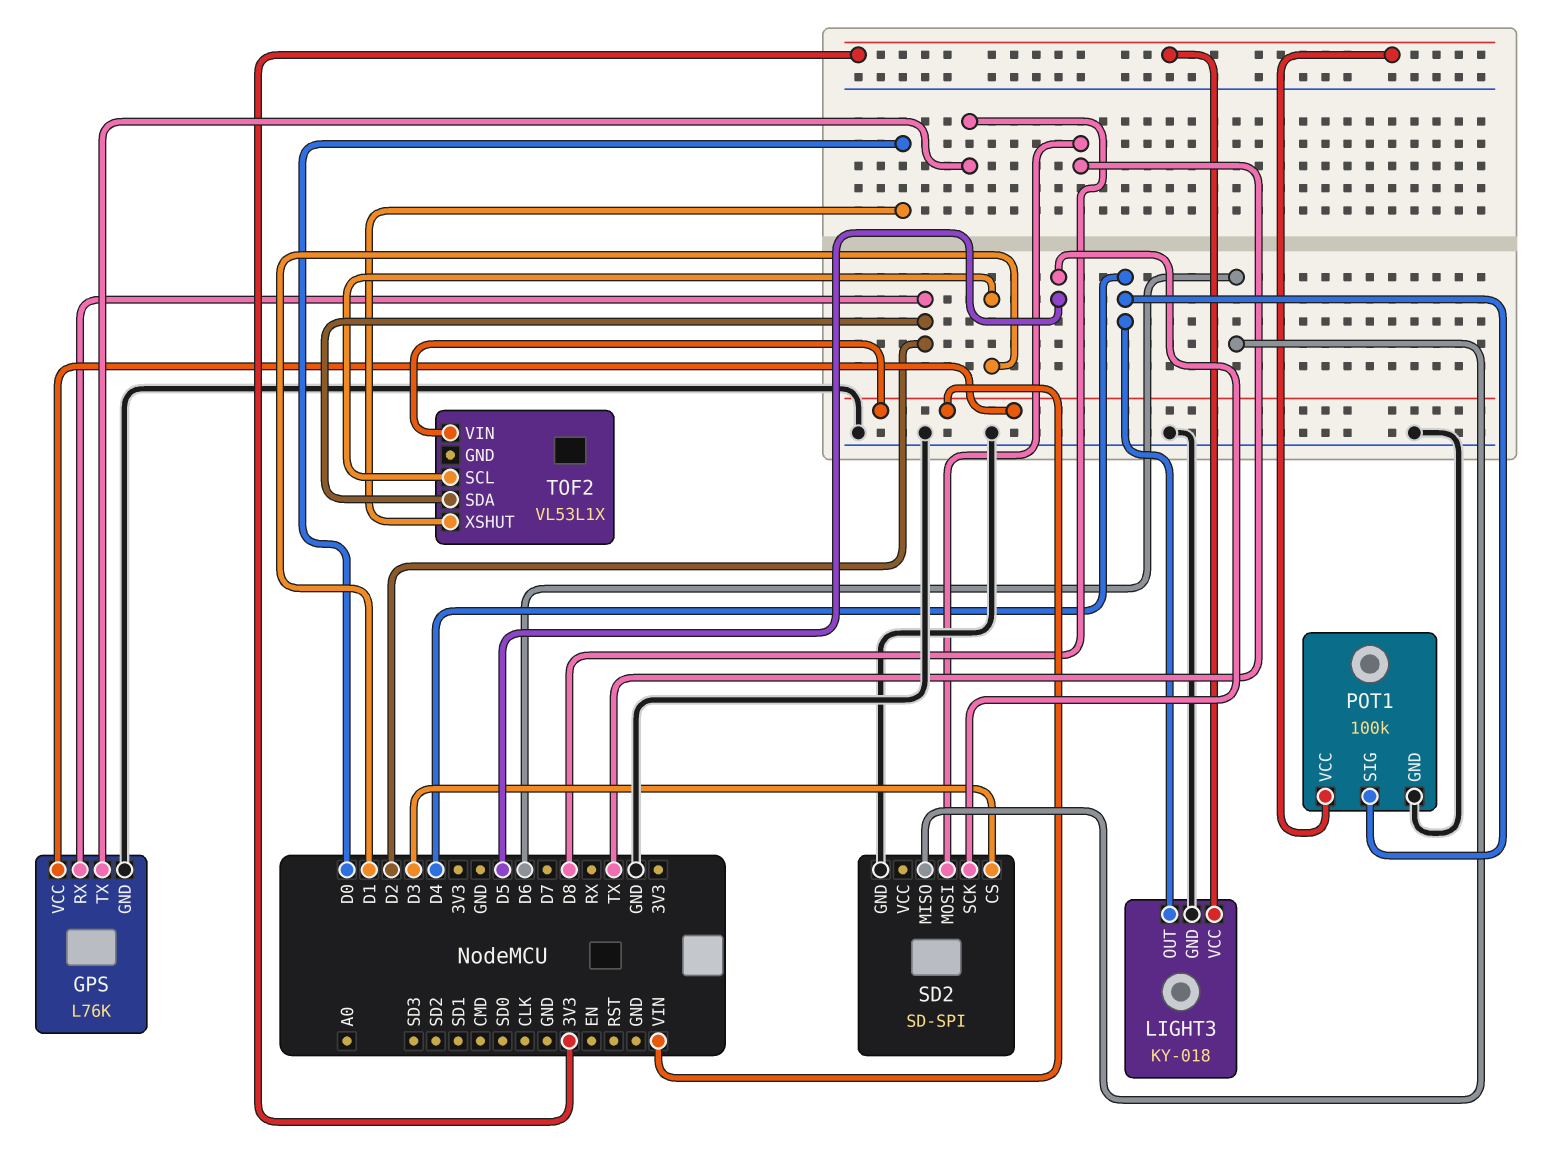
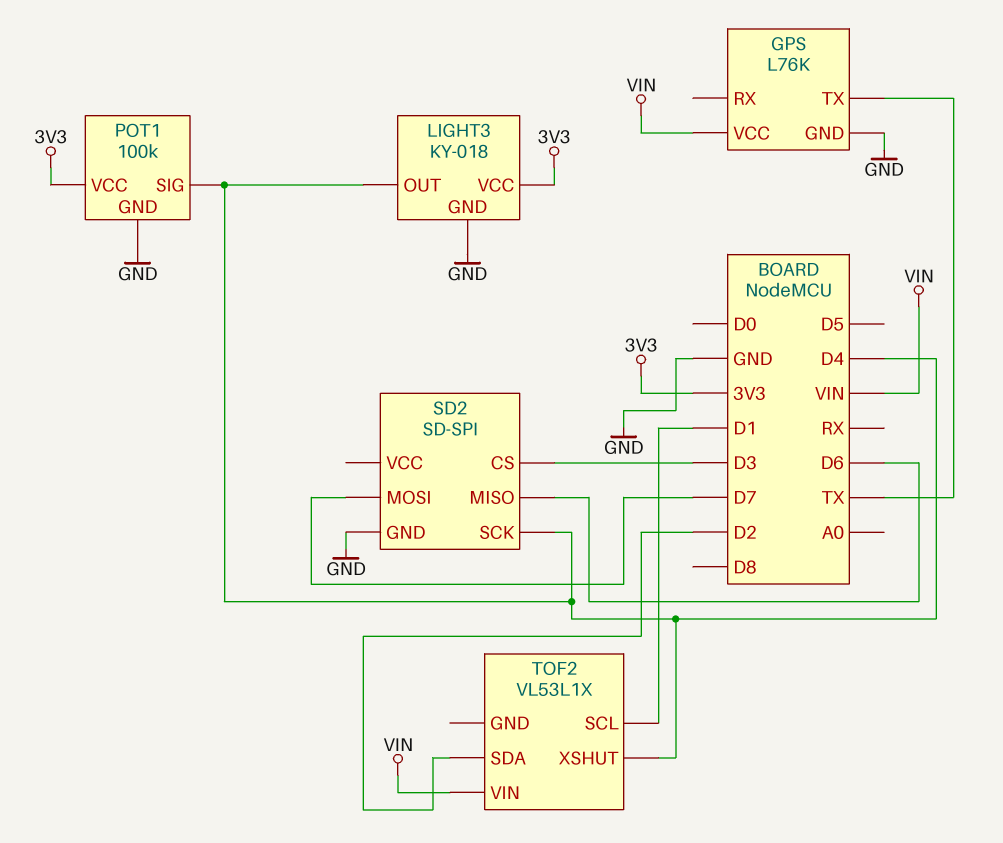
GPS pin RX: D2 -> none
GPS pin TX: D8 -> TX
SD2 pin MOSI: TX -> D7
SD2 pin SCK: D5 -> D4
TOF2 pin XSHUT: D0 -> D4

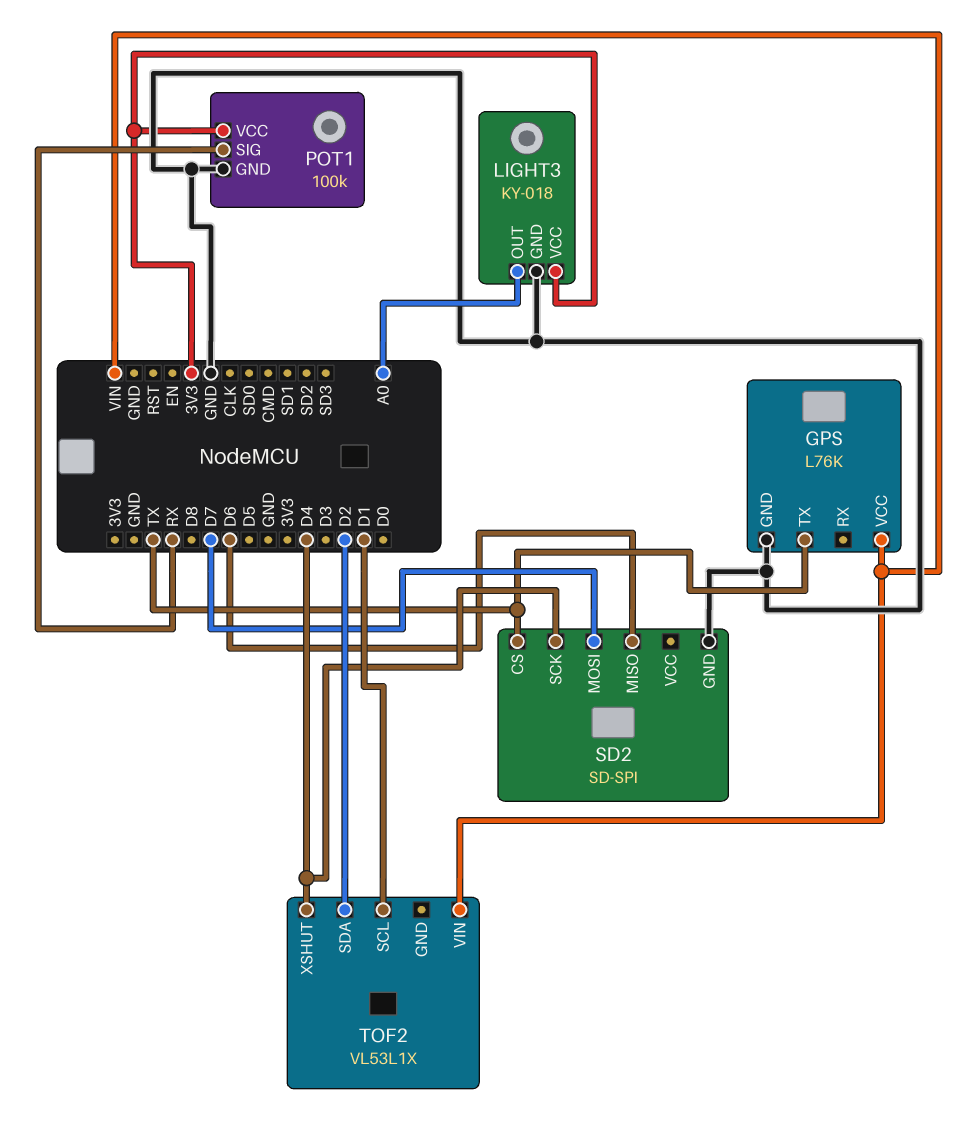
LIGHT3 pin OUT: D4 -> A0
POT1 pin SIG: D4 -> RX
SD2 pin CS: D3 -> TX

